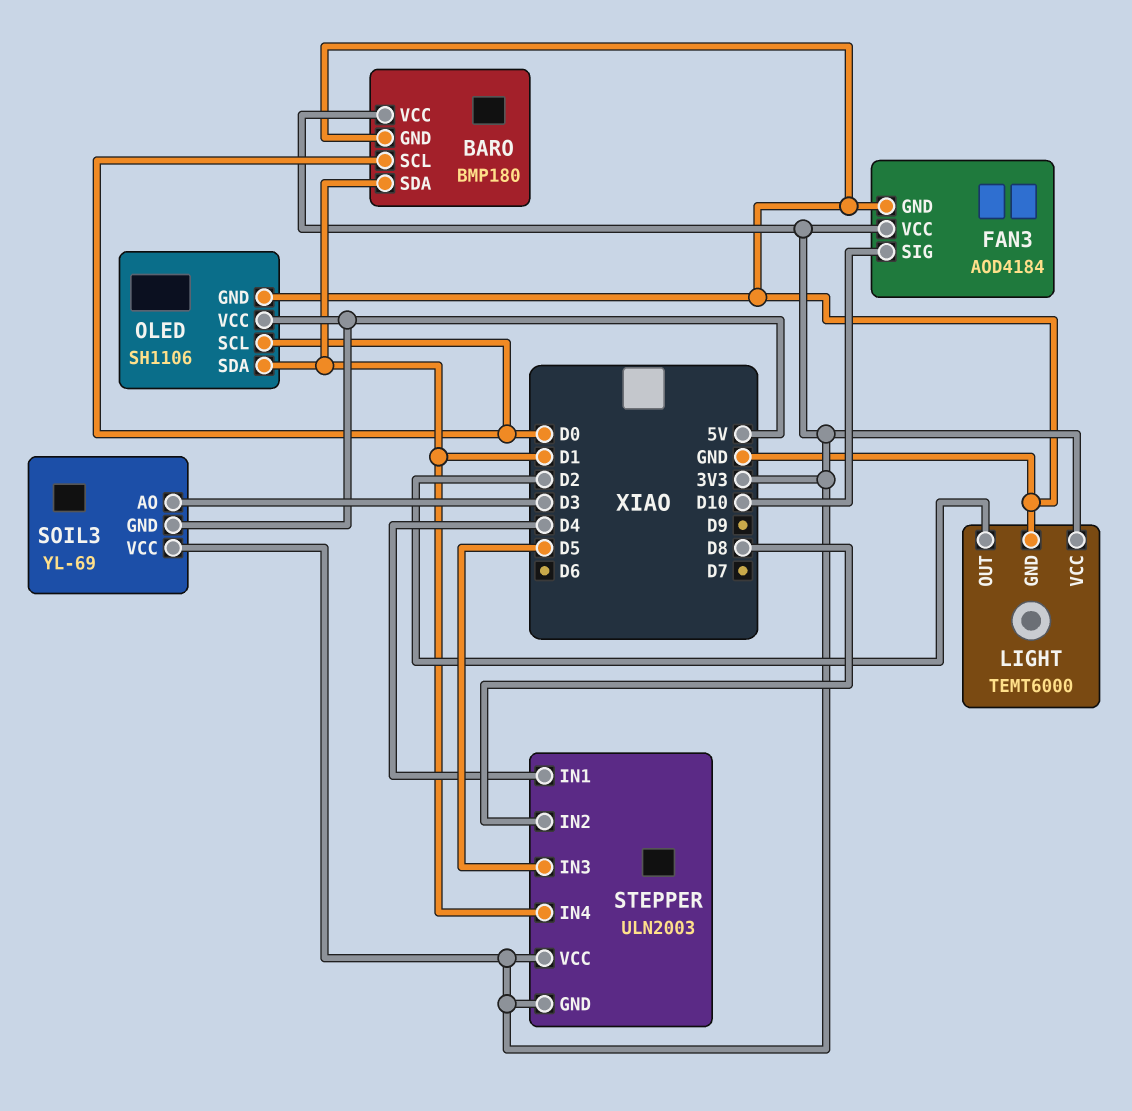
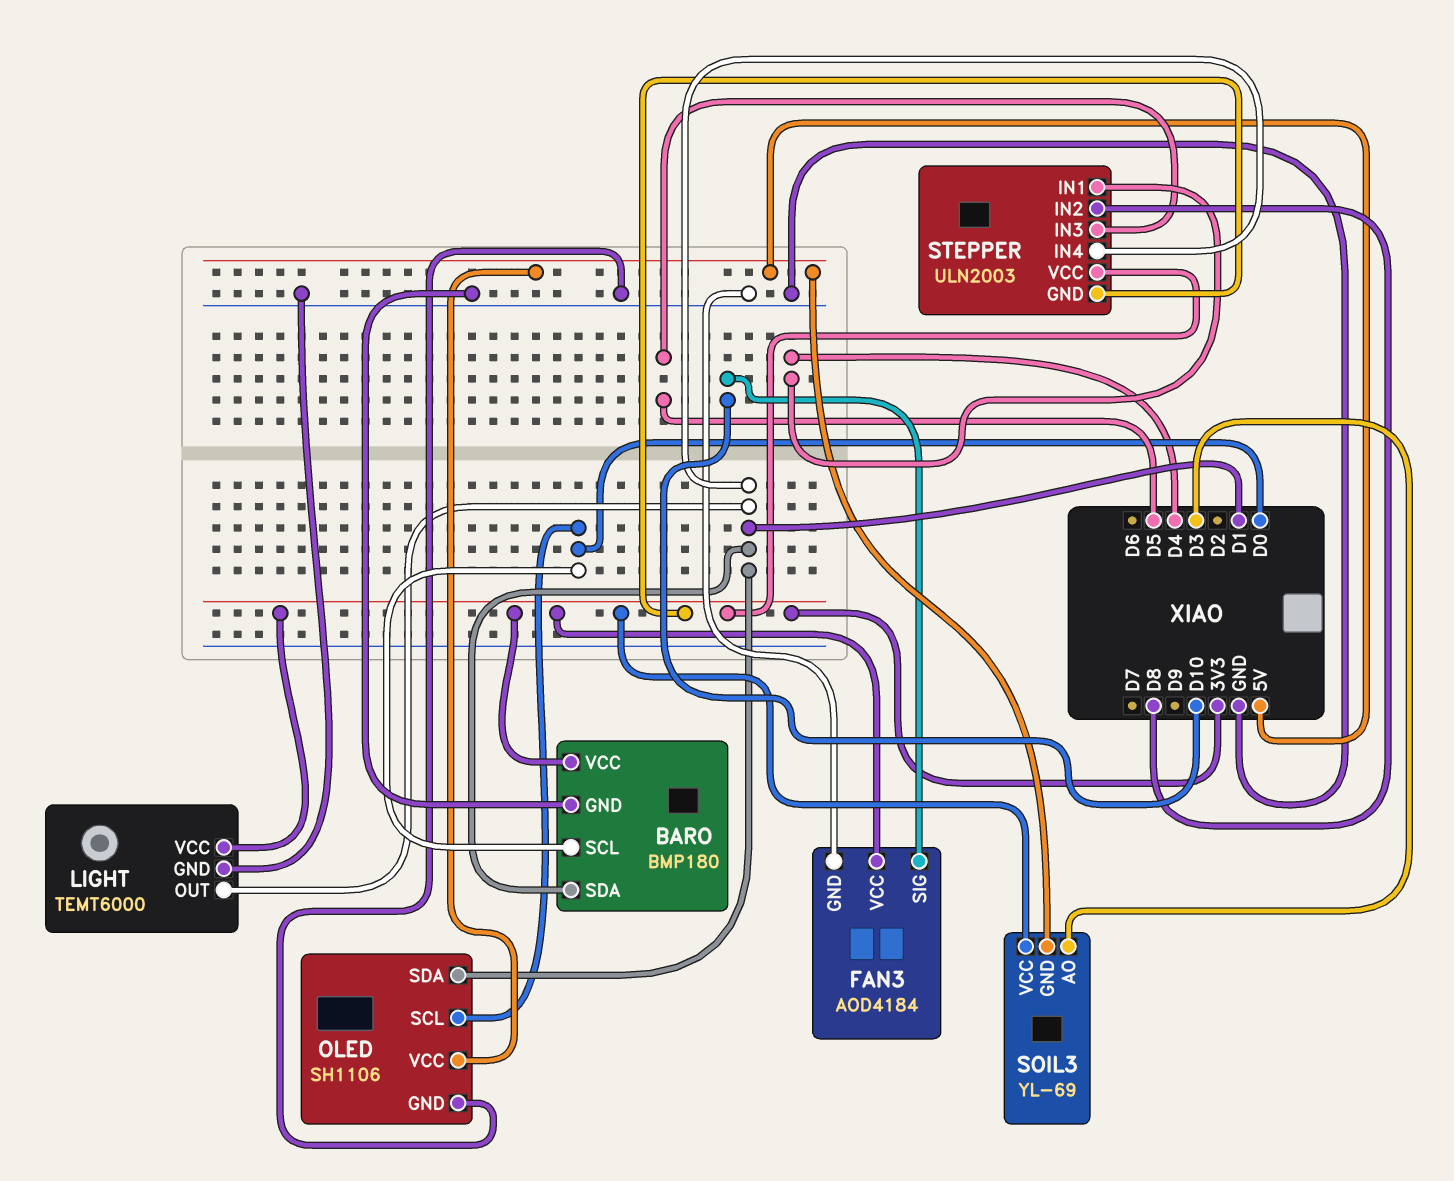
LIGHT pin OUT: D2 -> D1

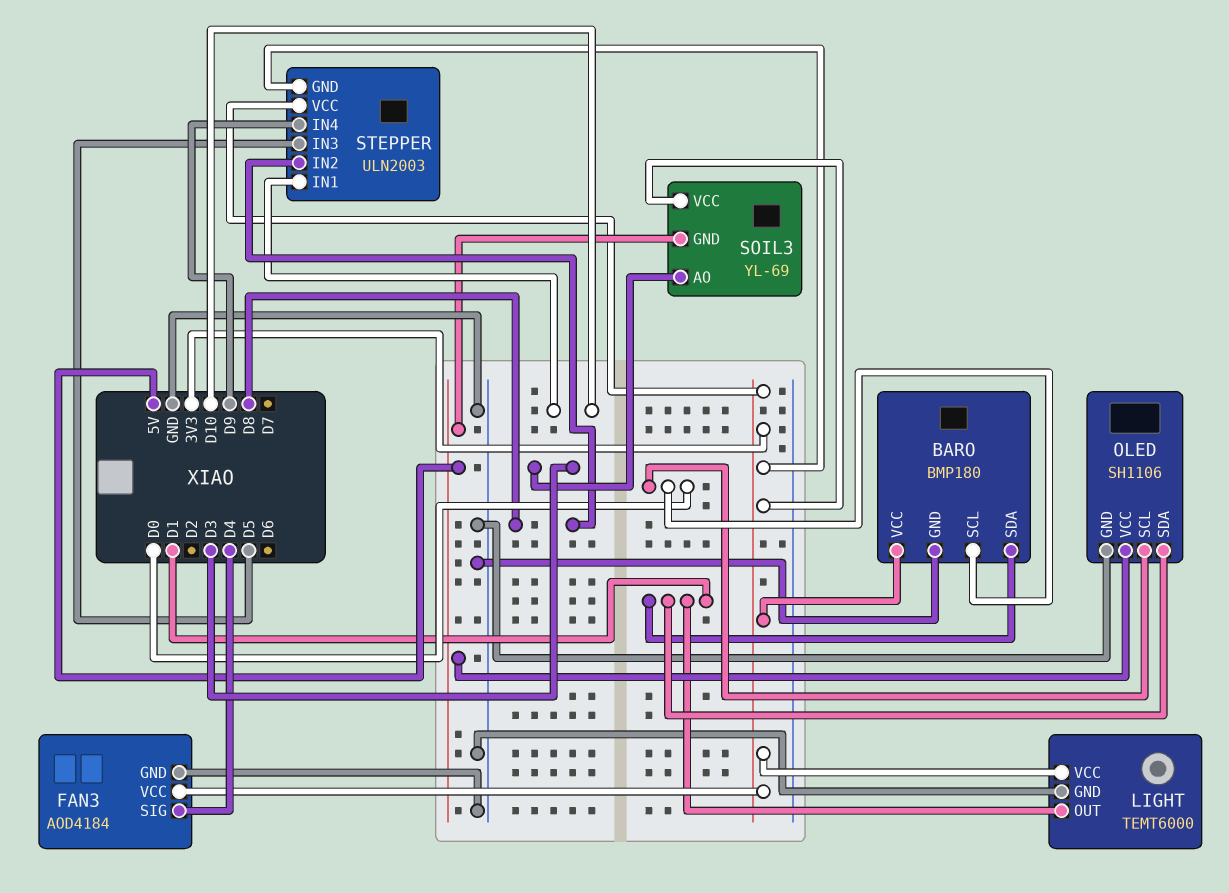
FAN3 pin SIG: D10 -> D4
STEPPER pin IN1: D4 -> D10
STEPPER pin IN4: D1 -> D9

